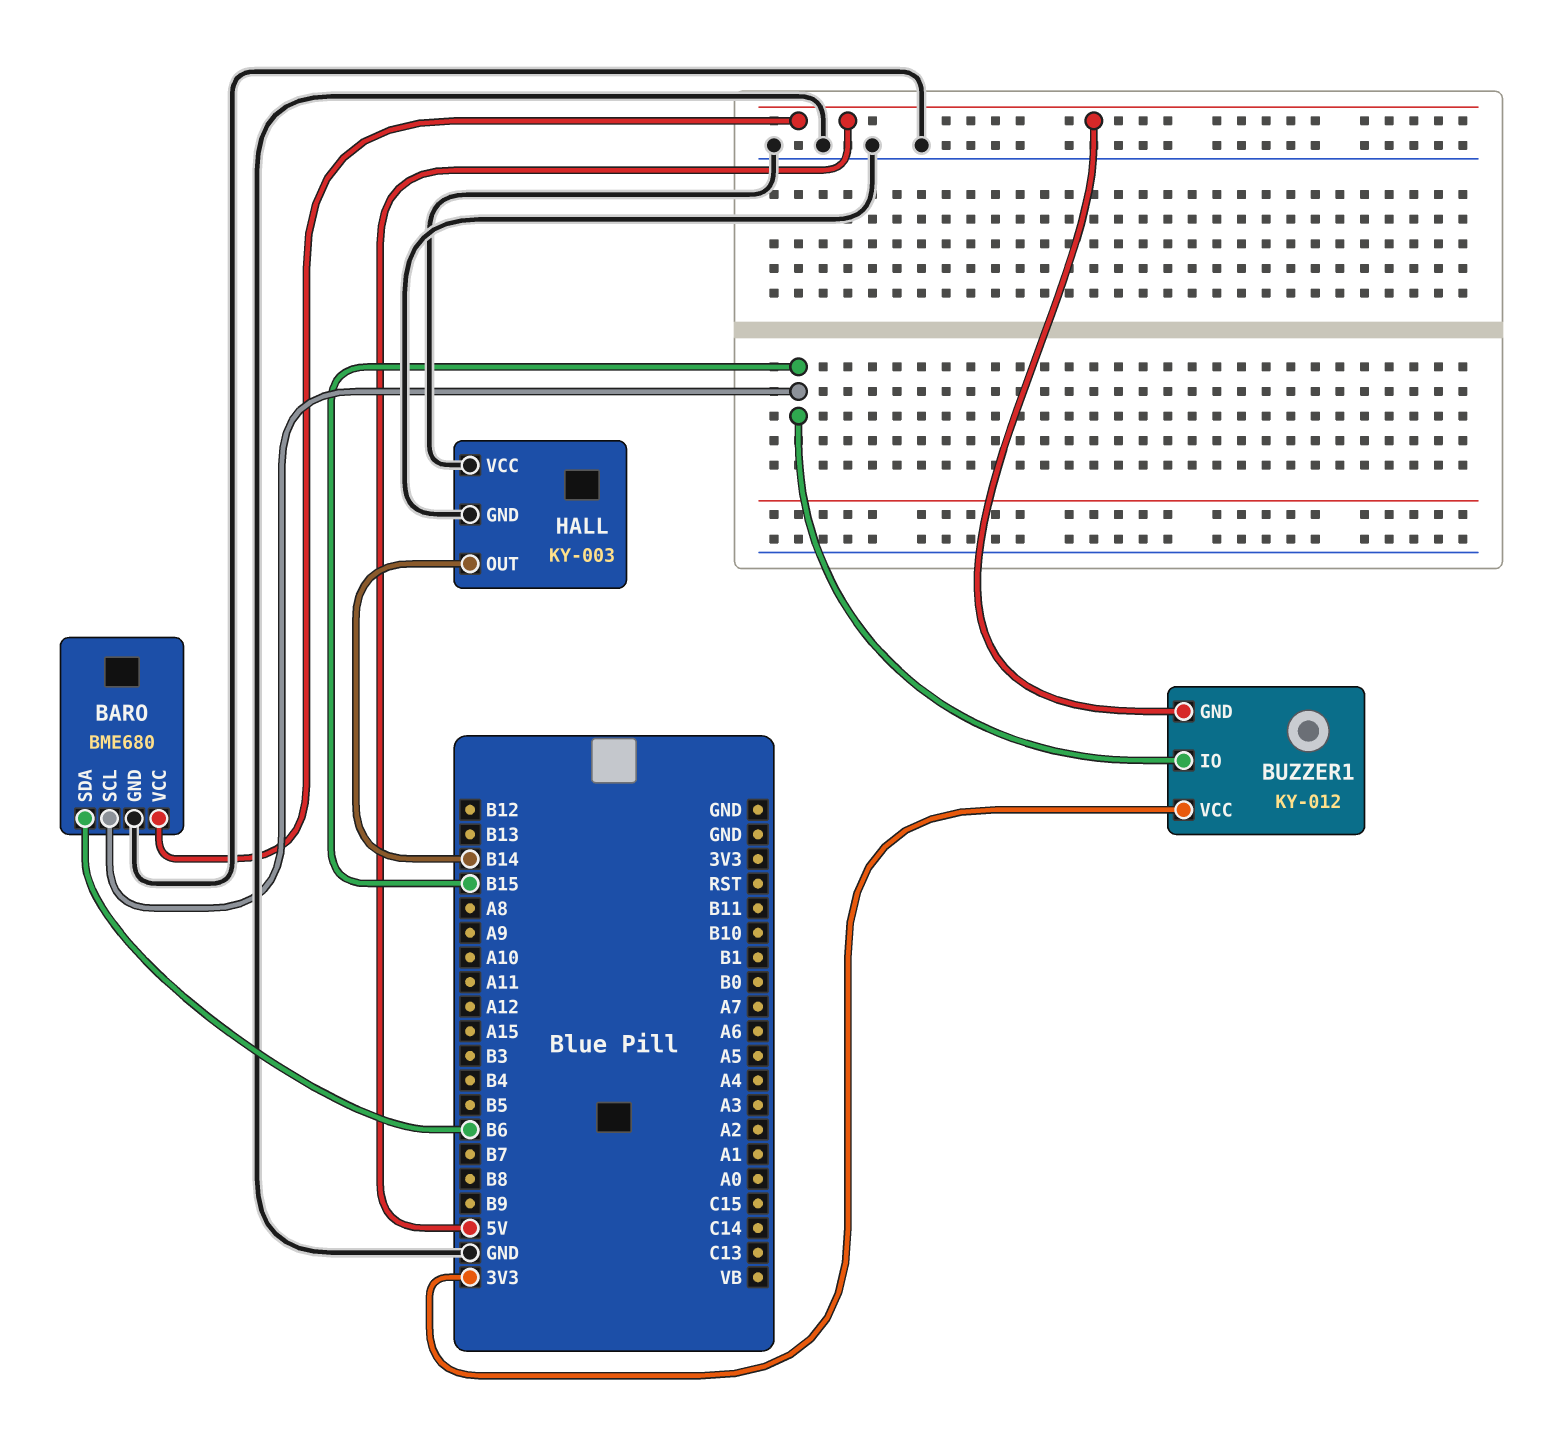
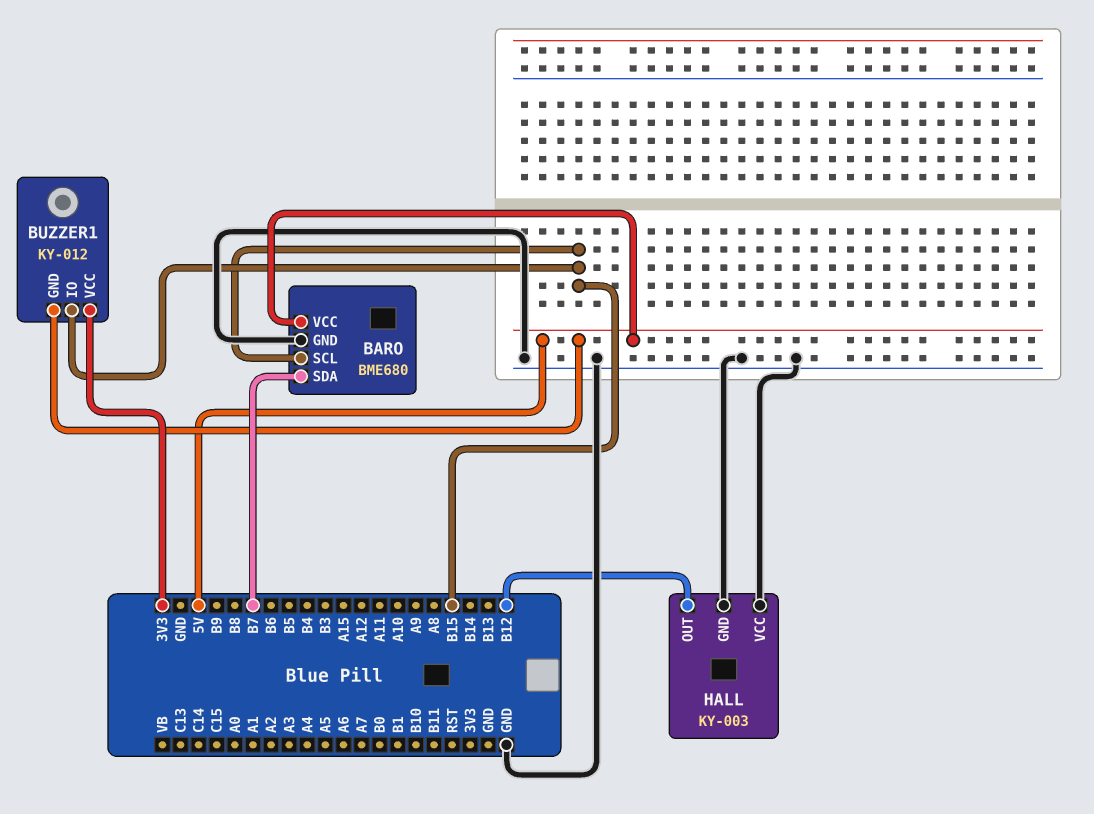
BARO pin SDA: B6 -> B7
HALL pin OUT: B14 -> B12

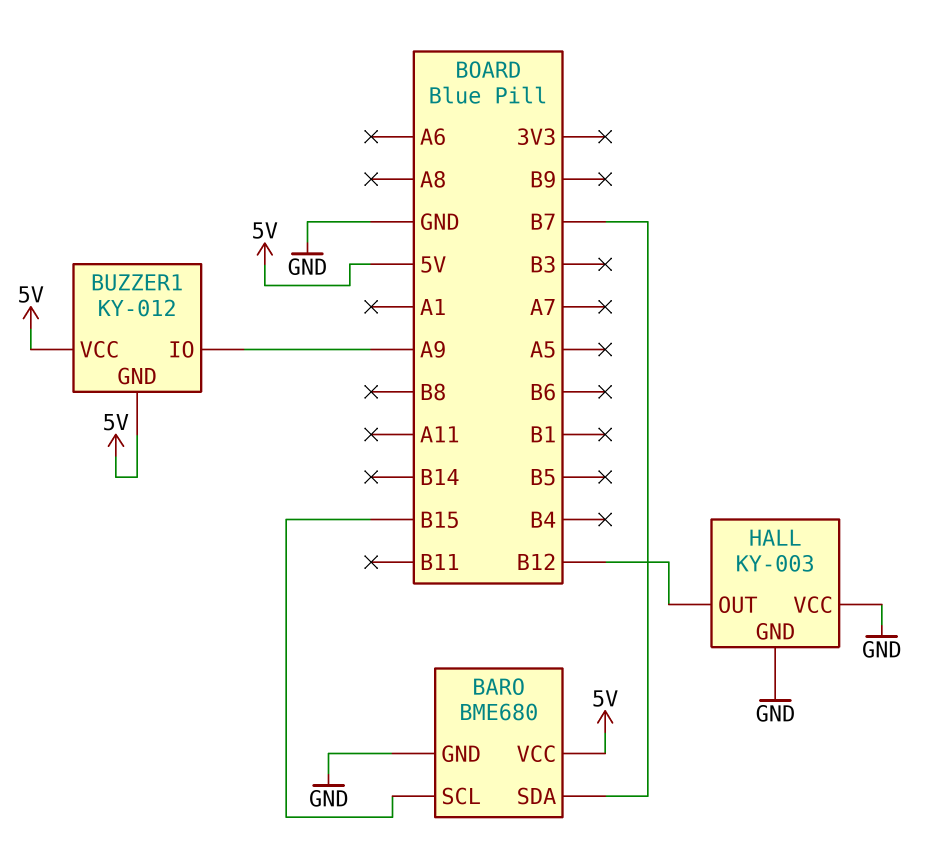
BUZZER1 pin IO: B15 -> A9
BUZZER1 pin VCC: 3V3 -> 5V

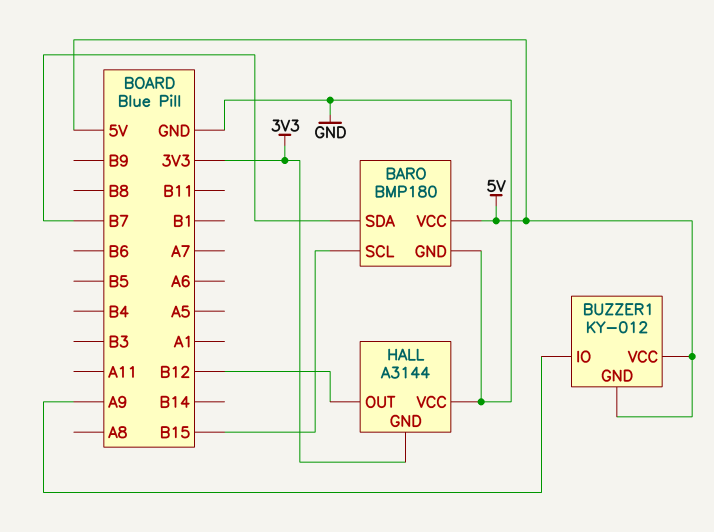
BARO: BME680 -> BMP180
HALL: KY-003 -> A3144
HALL pin GND: GND -> 3V3

